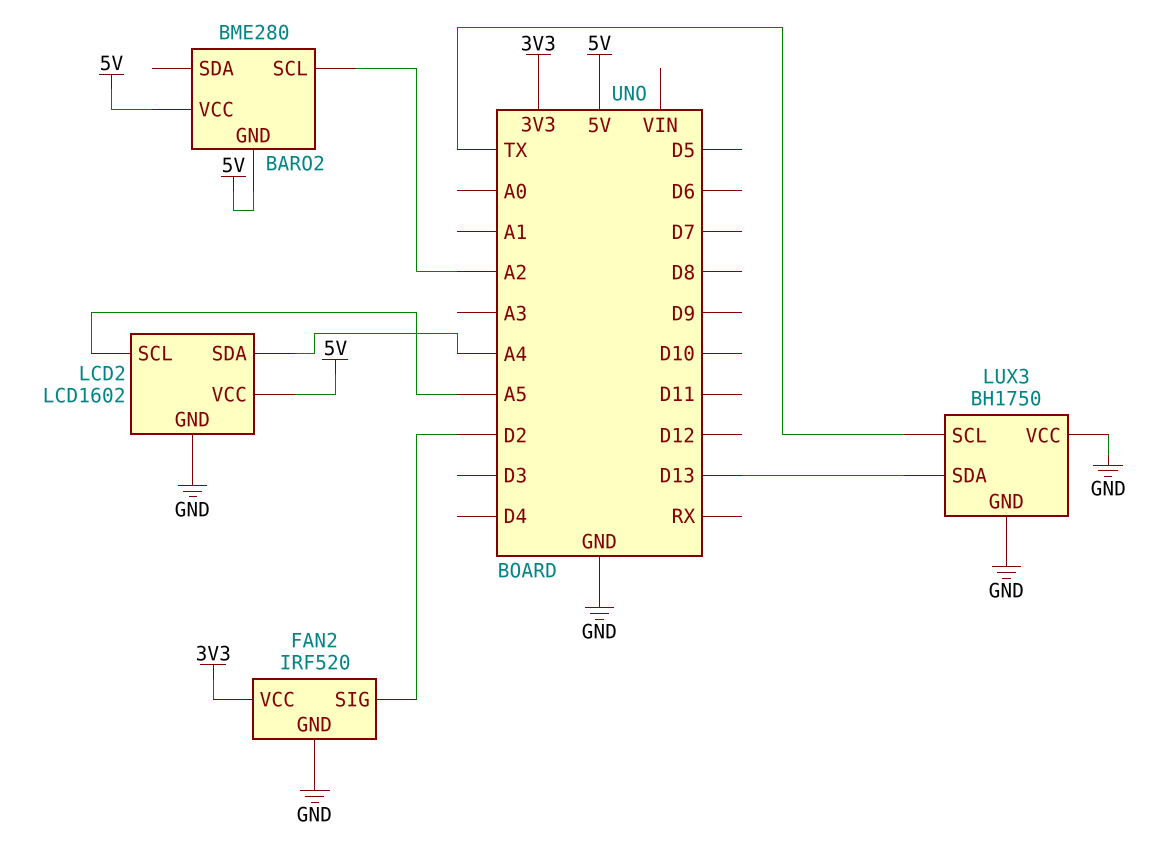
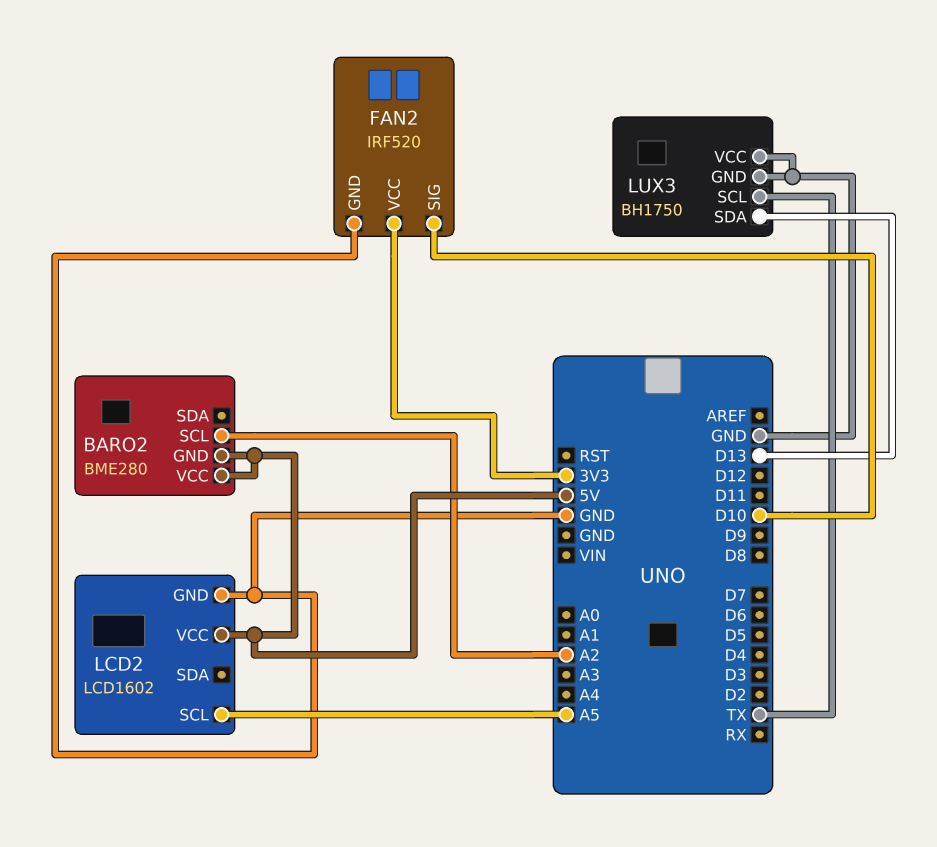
FAN2 pin SIG: D2 -> D10
LCD2 pin SDA: A4 -> none

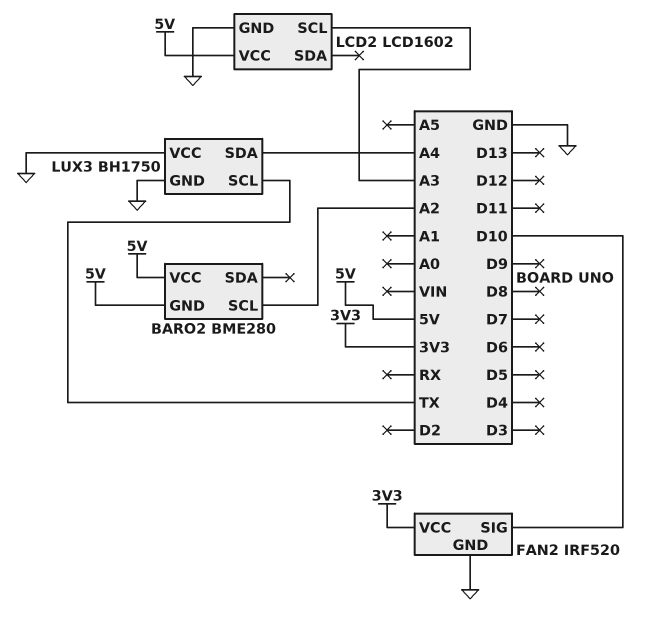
LCD2 pin SCL: A5 -> A3
LUX3 pin SDA: D13 -> A4

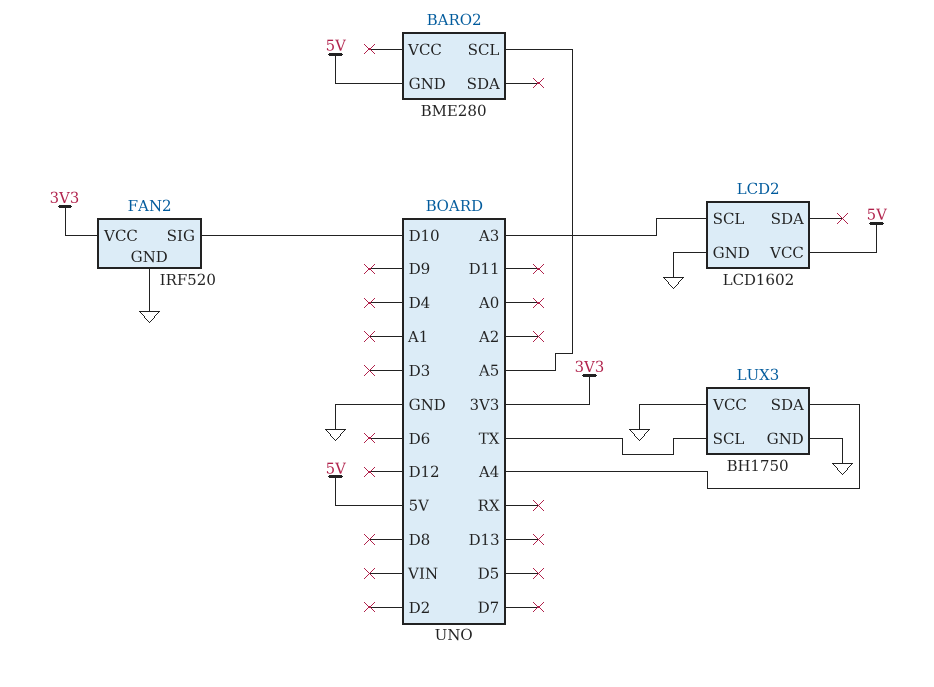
BARO2 pin SCL: A2 -> A5
BARO2 pin VCC: 5V -> none

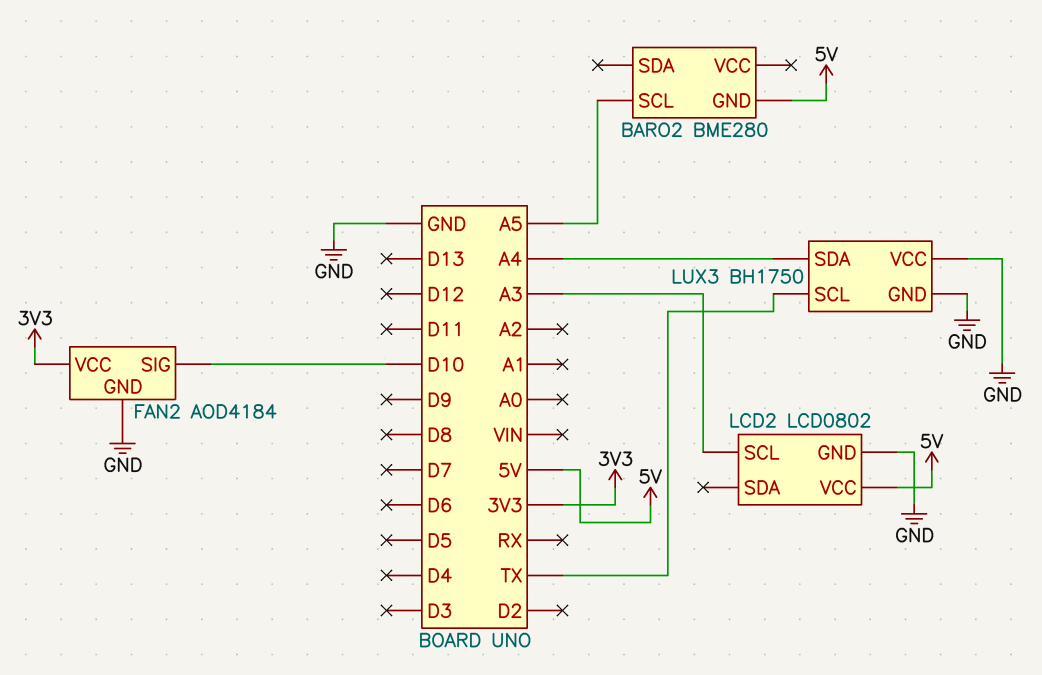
FAN2: IRF520 -> AOD4184
LCD2: LCD1602 -> LCD0802

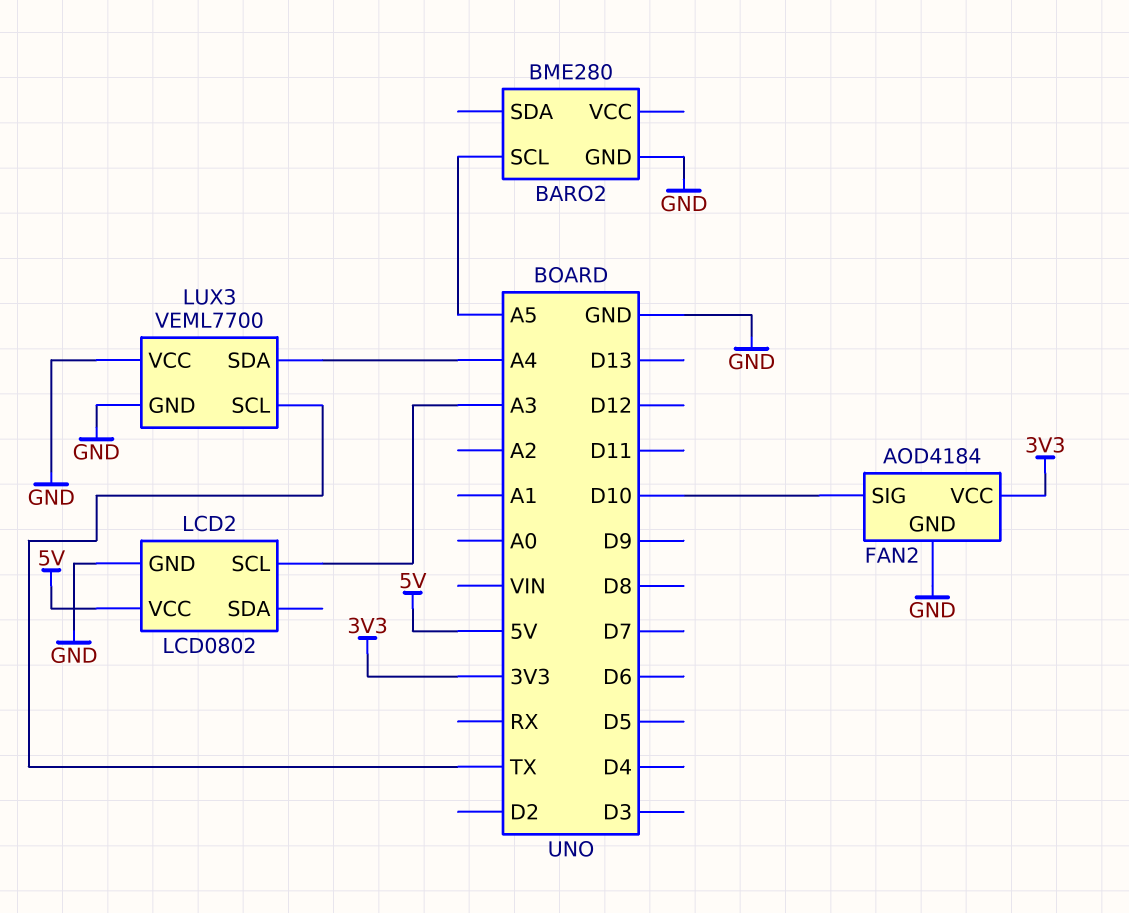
BARO2 pin GND: 5V -> GND
LUX3: BH1750 -> VEML7700

